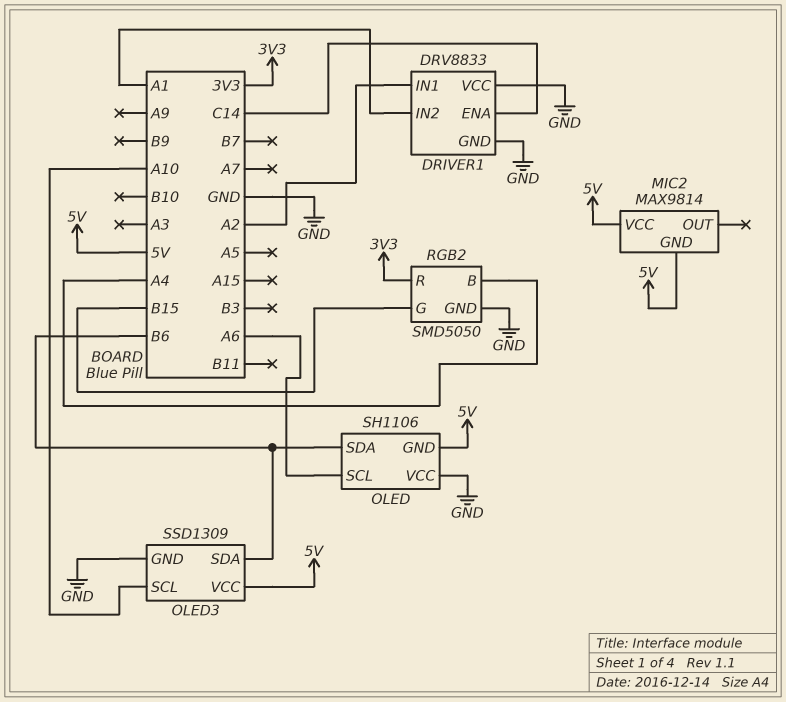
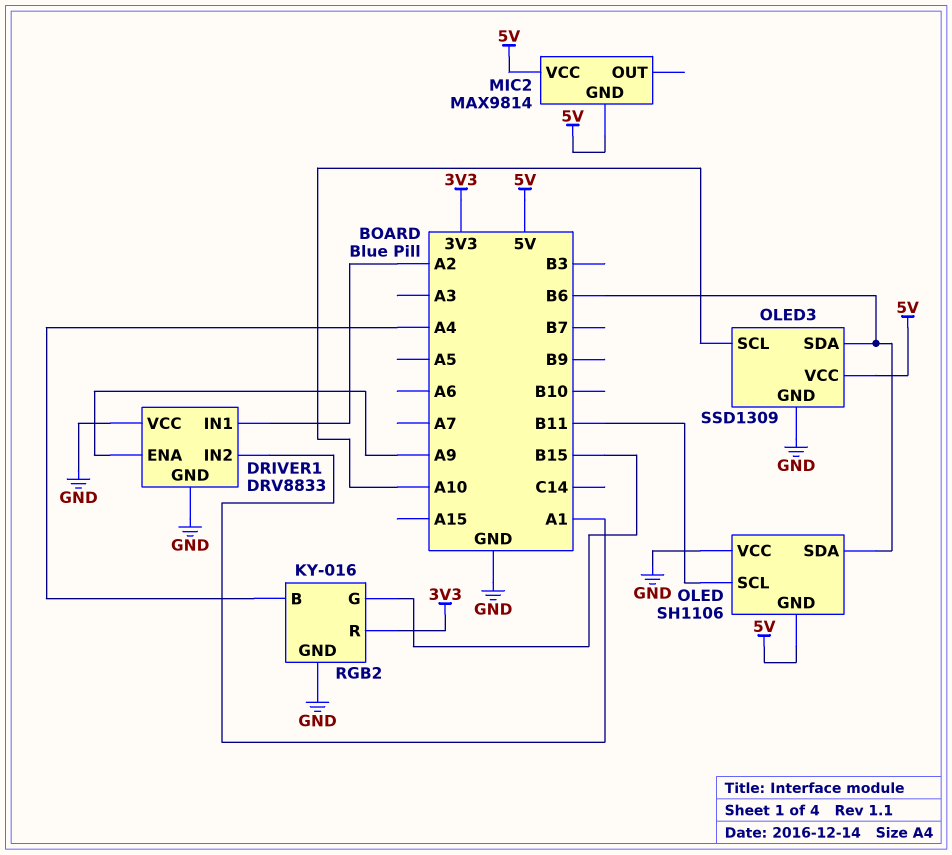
DRIVER1 pin ENA: C14 -> A9
OLED pin SCL: A6 -> B11
RGB2: SMD5050 -> KY-016

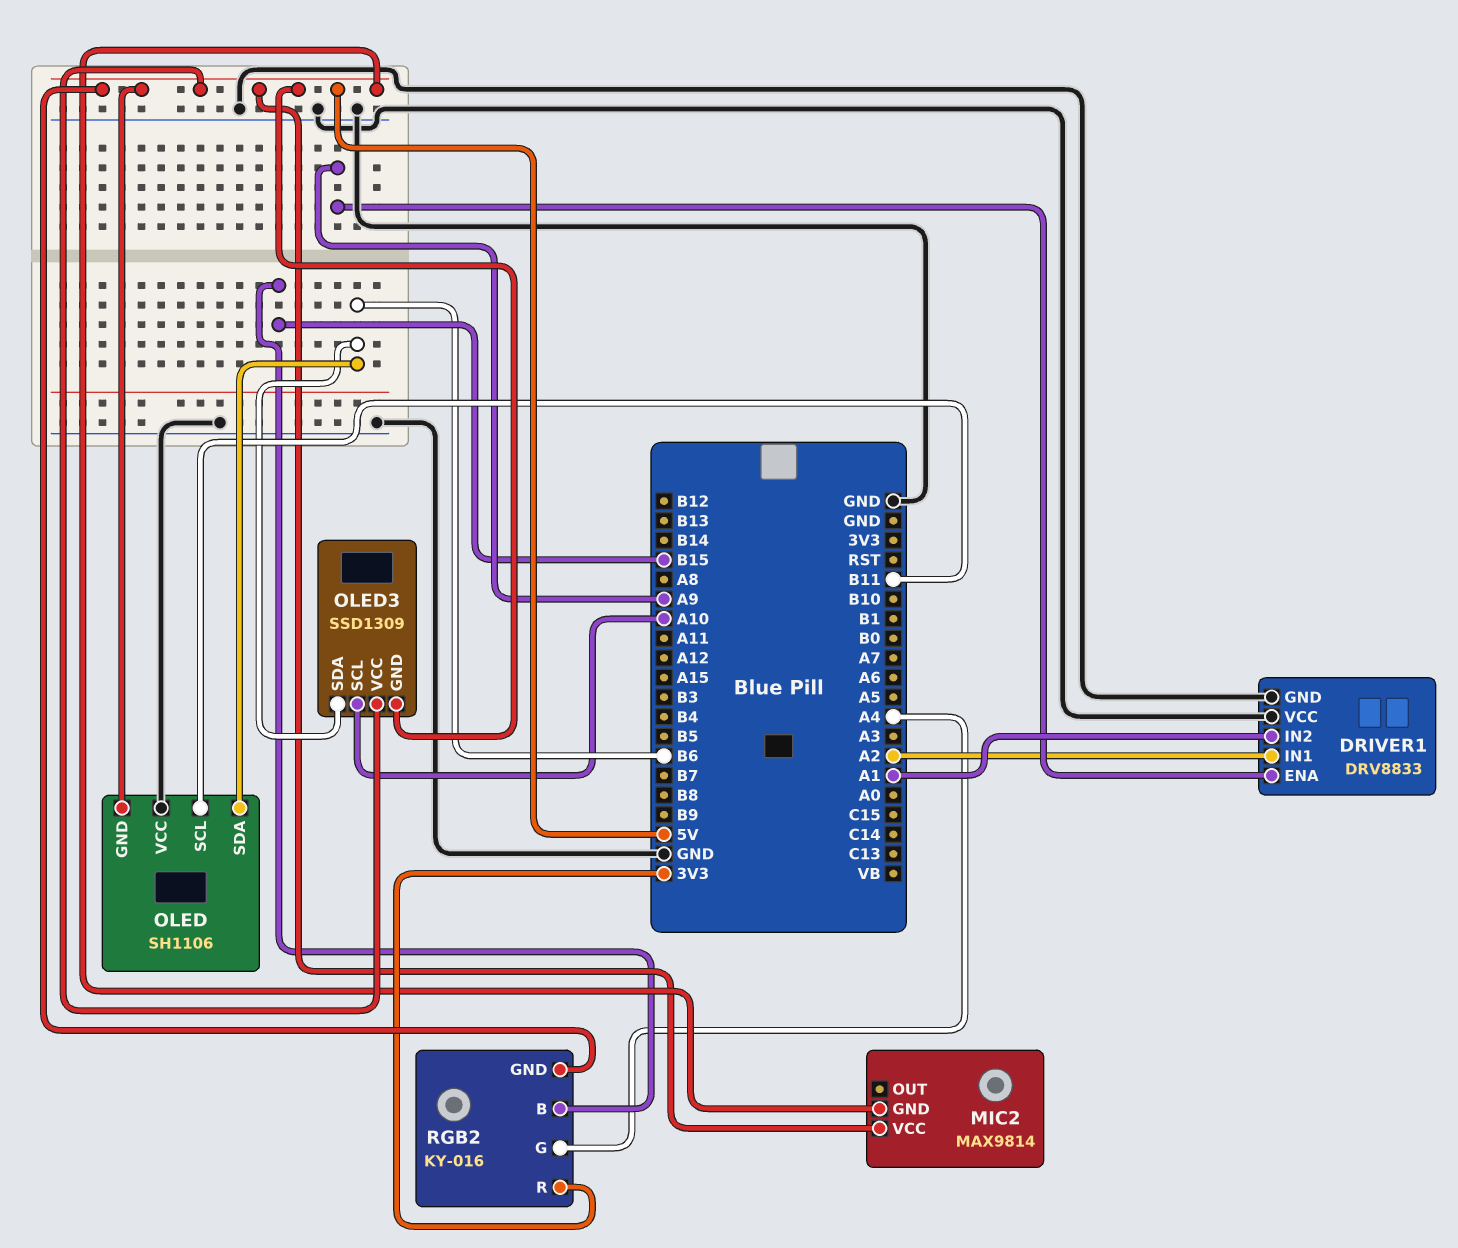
OLED3 pin GND: GND -> 5V
RGB2 pin B: A4 -> B15
RGB2 pin G: B15 -> A4
RGB2 pin GND: GND -> 5V

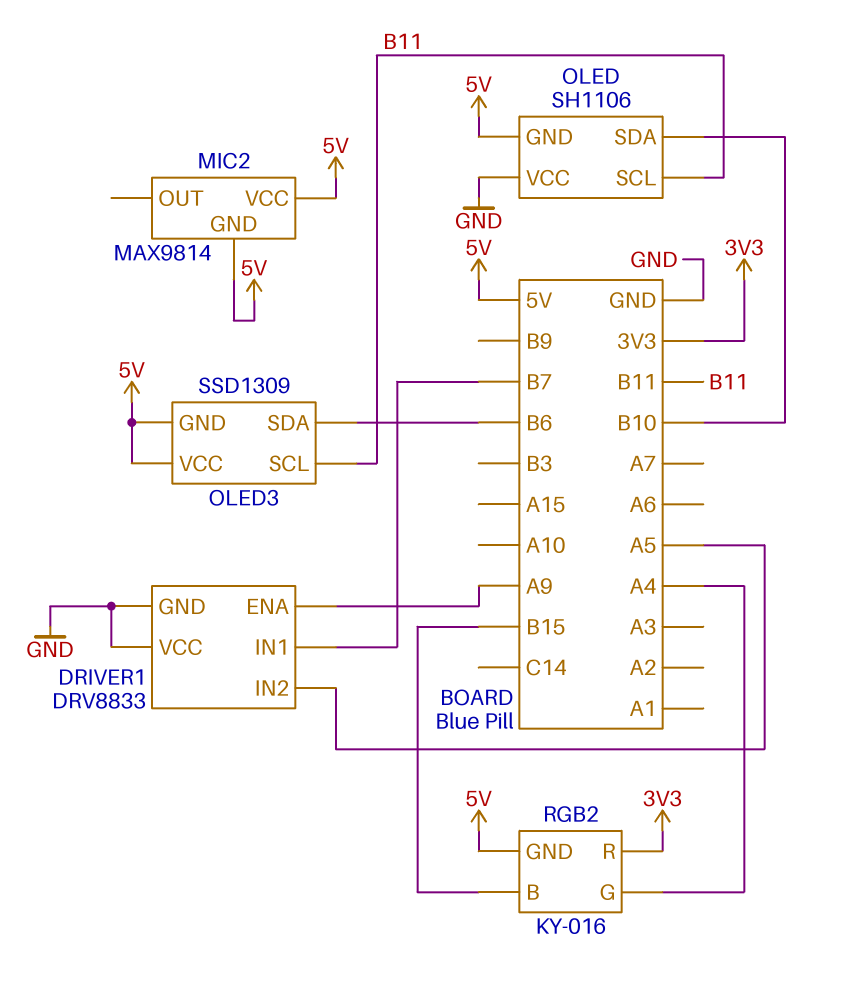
DRIVER1 pin IN1: A2 -> B7
DRIVER1 pin IN2: A1 -> A5
OLED pin SDA: B6 -> B10
OLED3 pin SCL: A10 -> B11

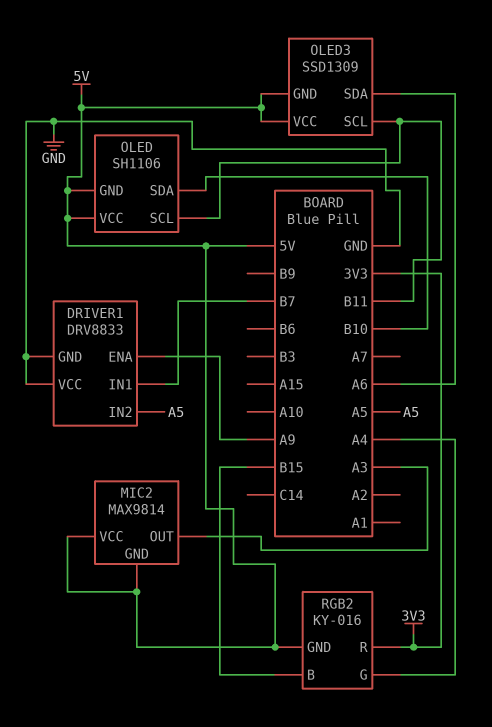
MIC2 pin OUT: none -> A3
OLED pin VCC: GND -> 5V
OLED3 pin SDA: B6 -> A6

